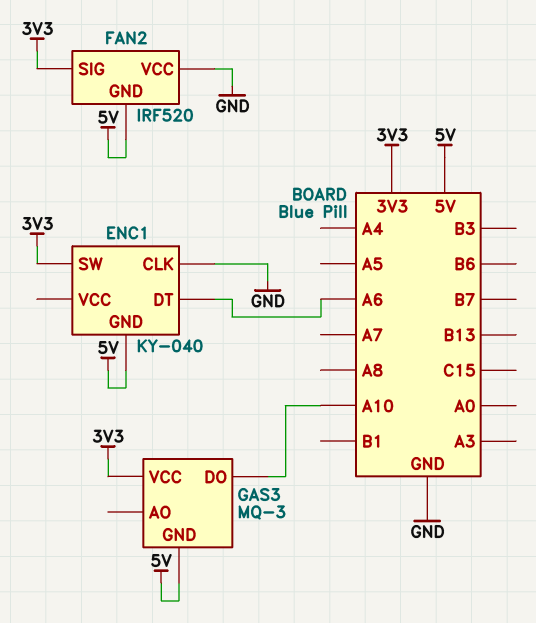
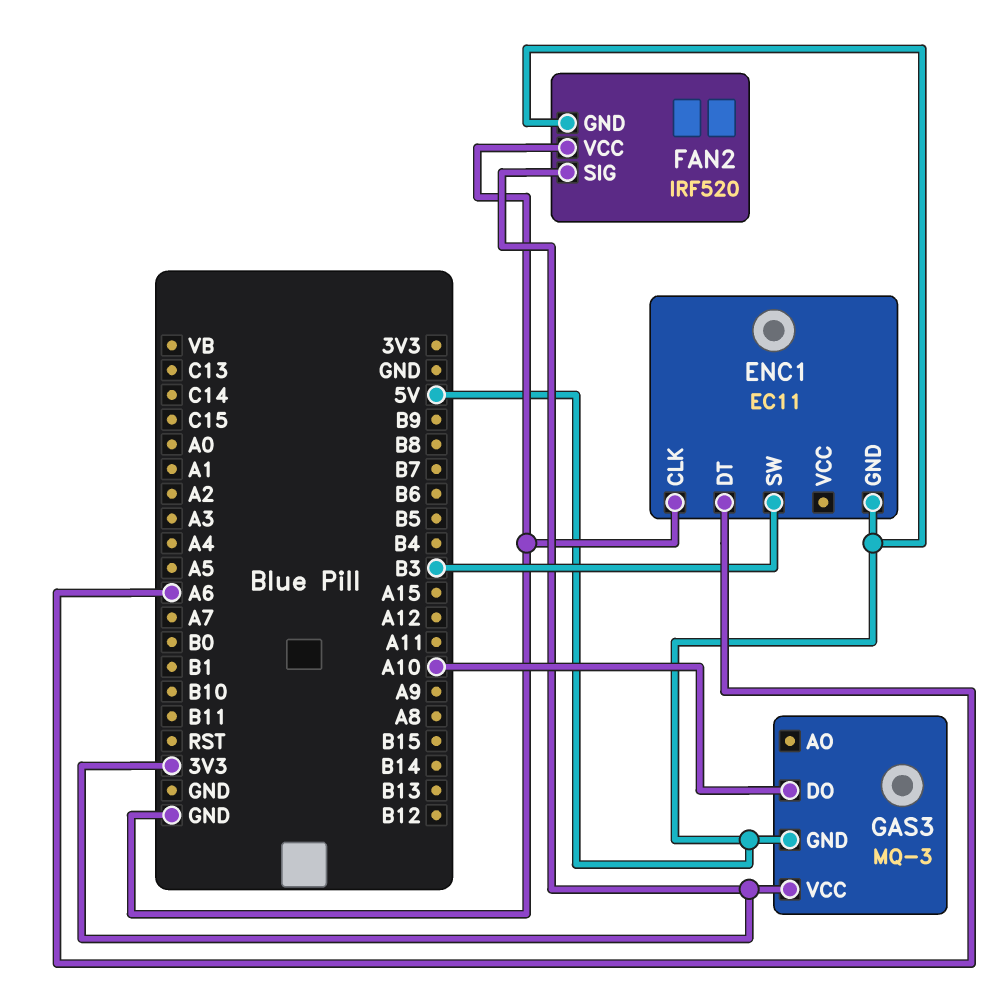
ENC1: KY-040 -> EC11
ENC1 pin SW: 3V3 -> B3

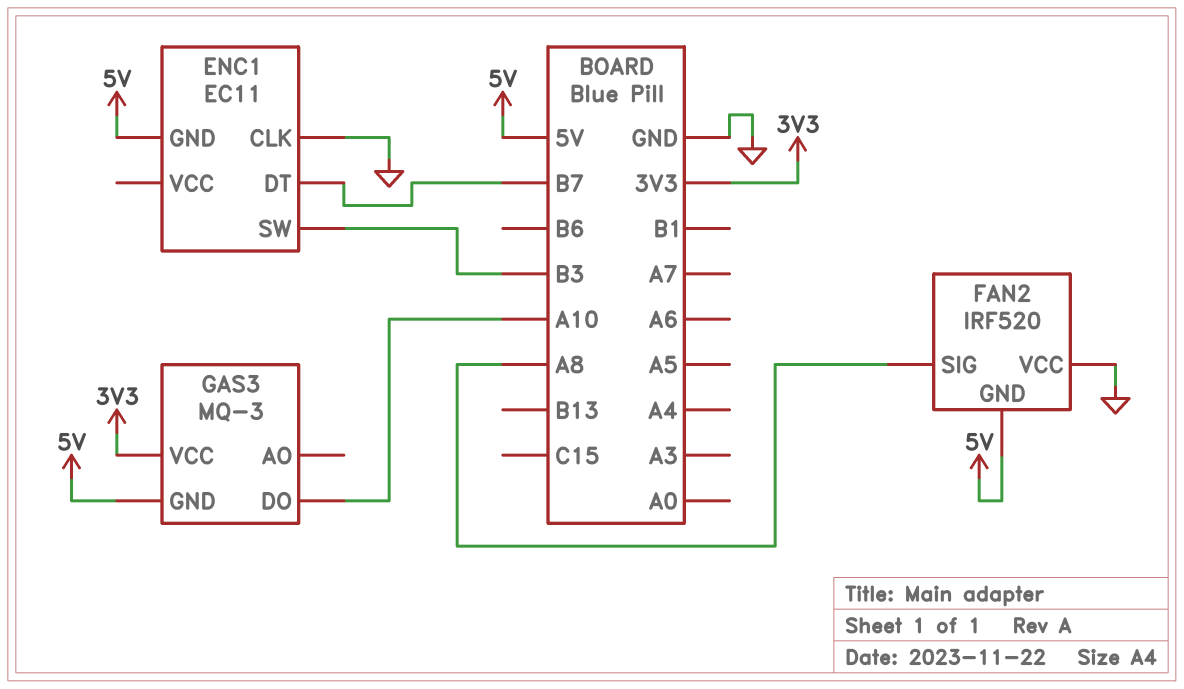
ENC1 pin DT: A6 -> B7
FAN2 pin SIG: 3V3 -> A8

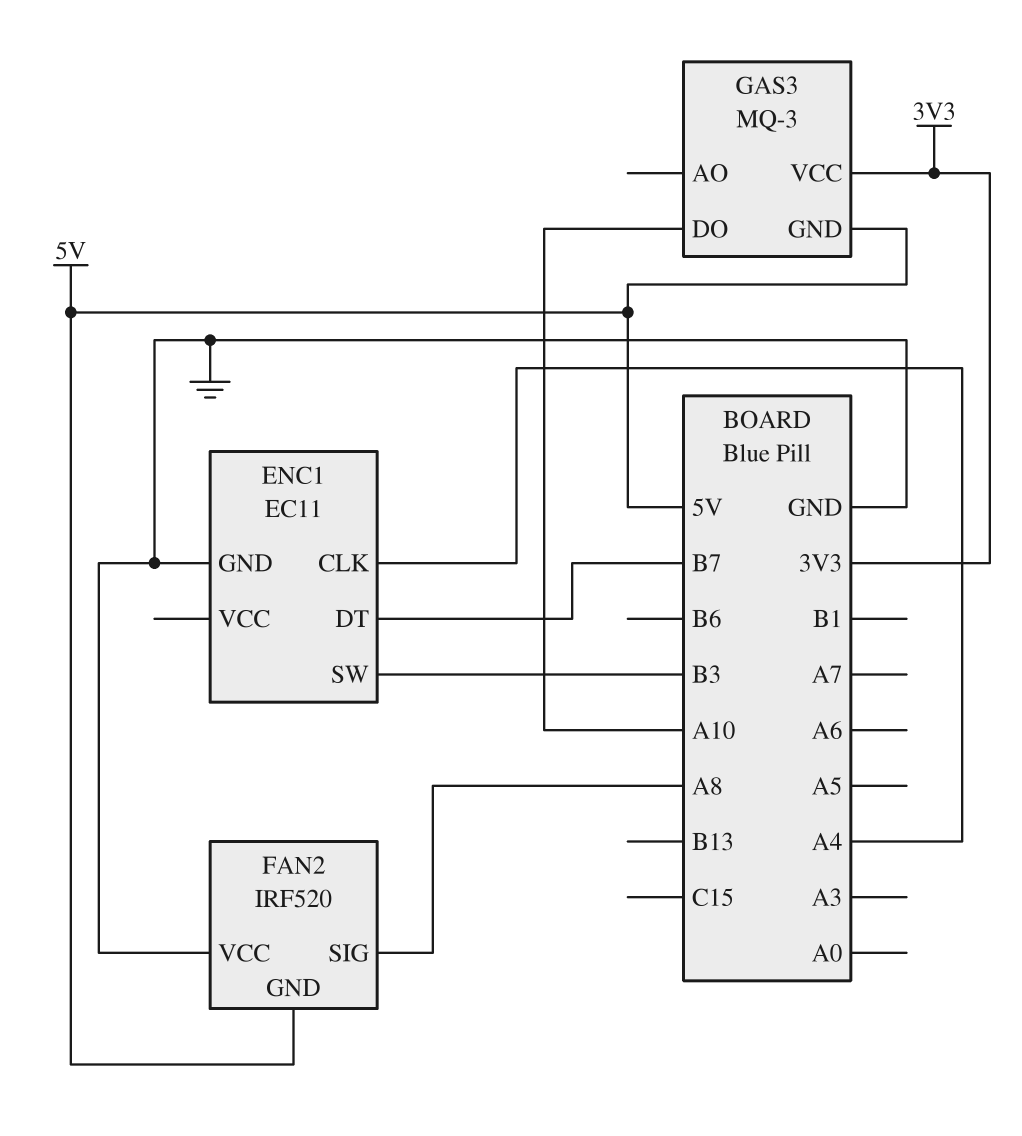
ENC1 pin CLK: GND -> A4
ENC1 pin GND: 5V -> GND

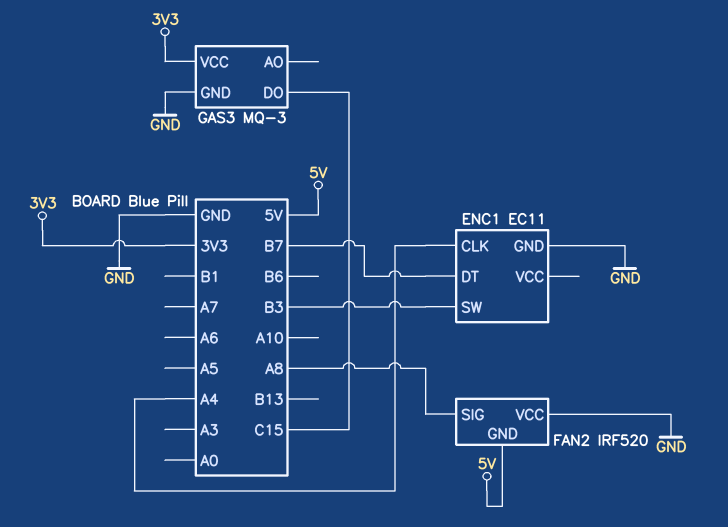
GAS3 pin DO: A10 -> C15
GAS3 pin GND: 5V -> GND

